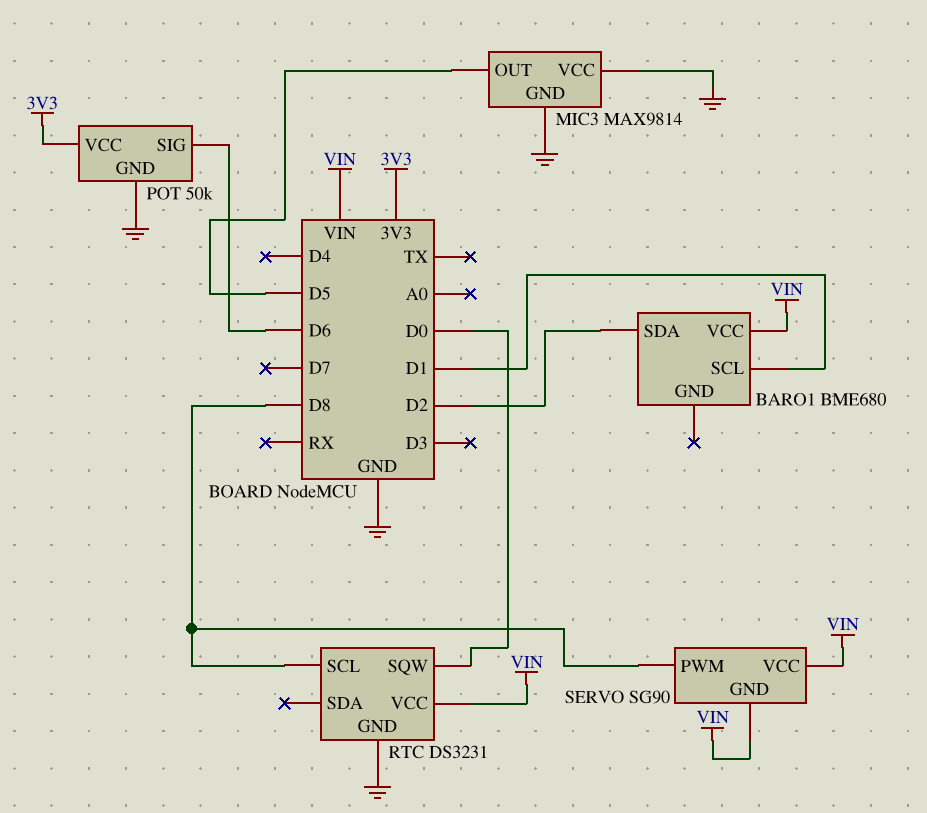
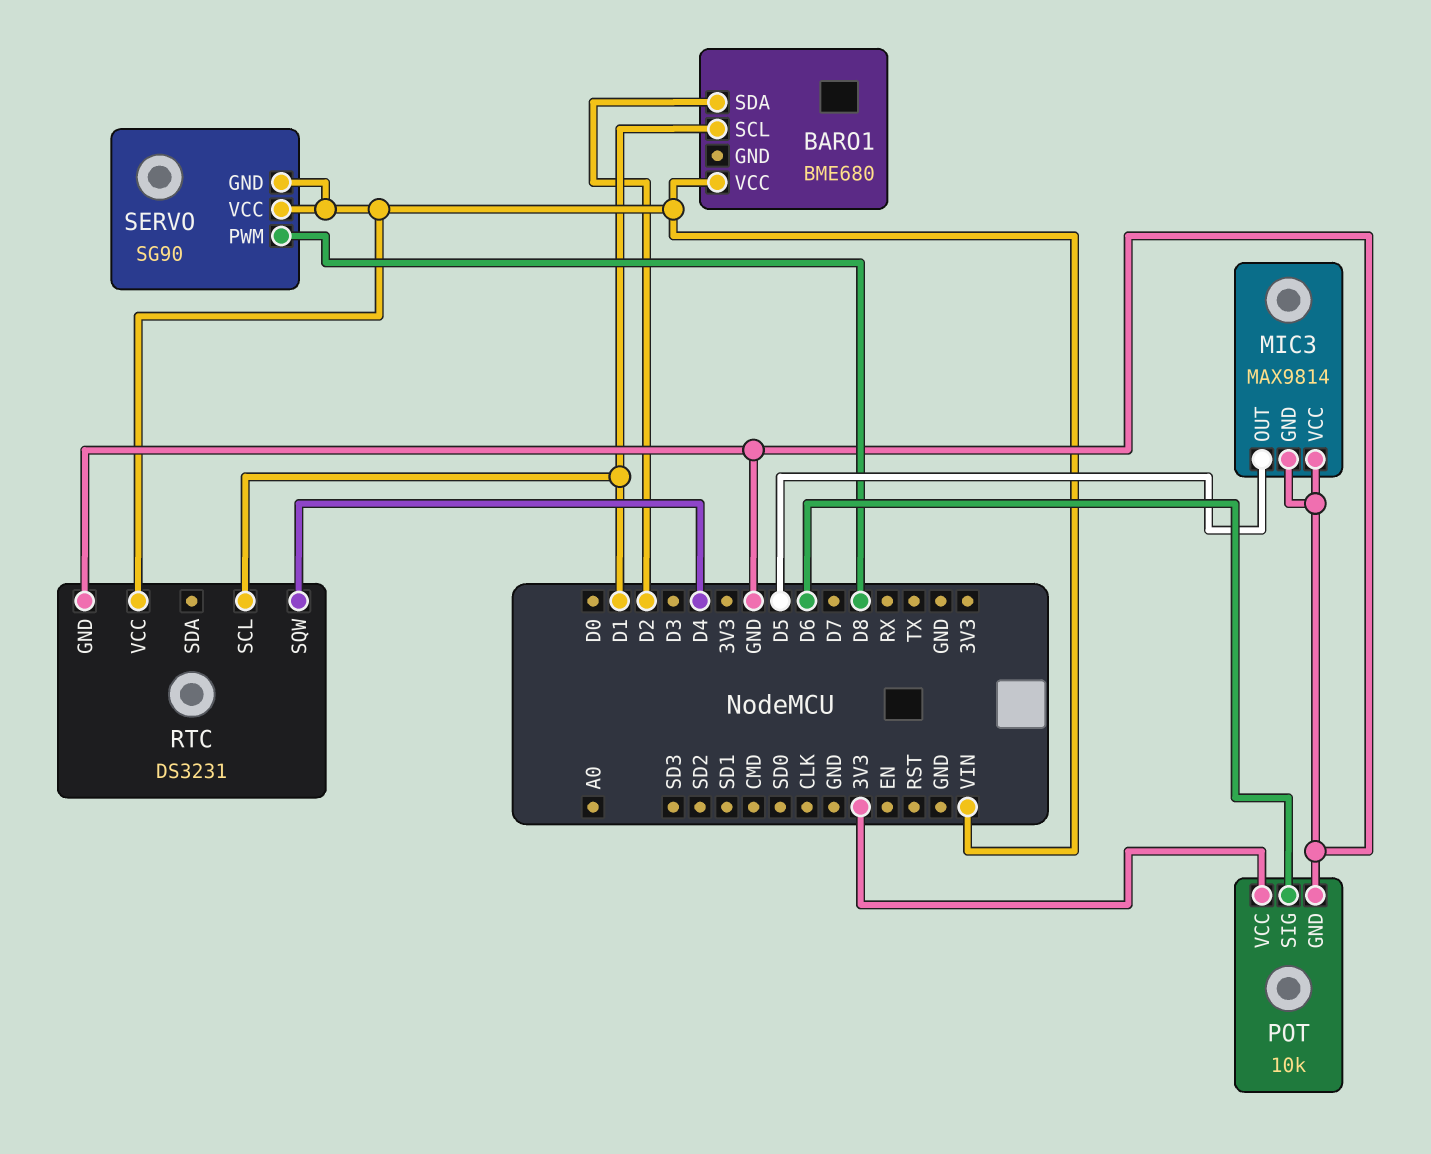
POT: 50k -> 10k
RTC pin SCL: D8 -> D1
RTC pin SQW: D0 -> D4

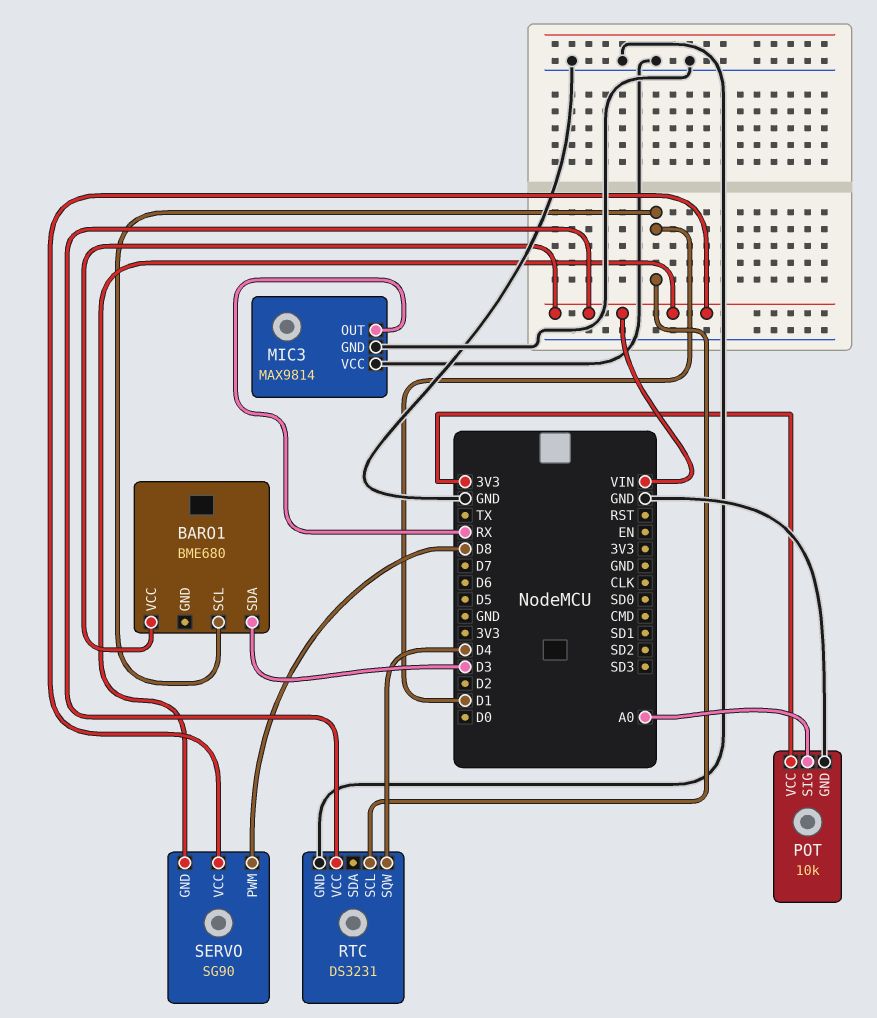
BARO1 pin SDA: D2 -> D3
MIC3 pin OUT: D5 -> RX
POT pin SIG: D6 -> A0

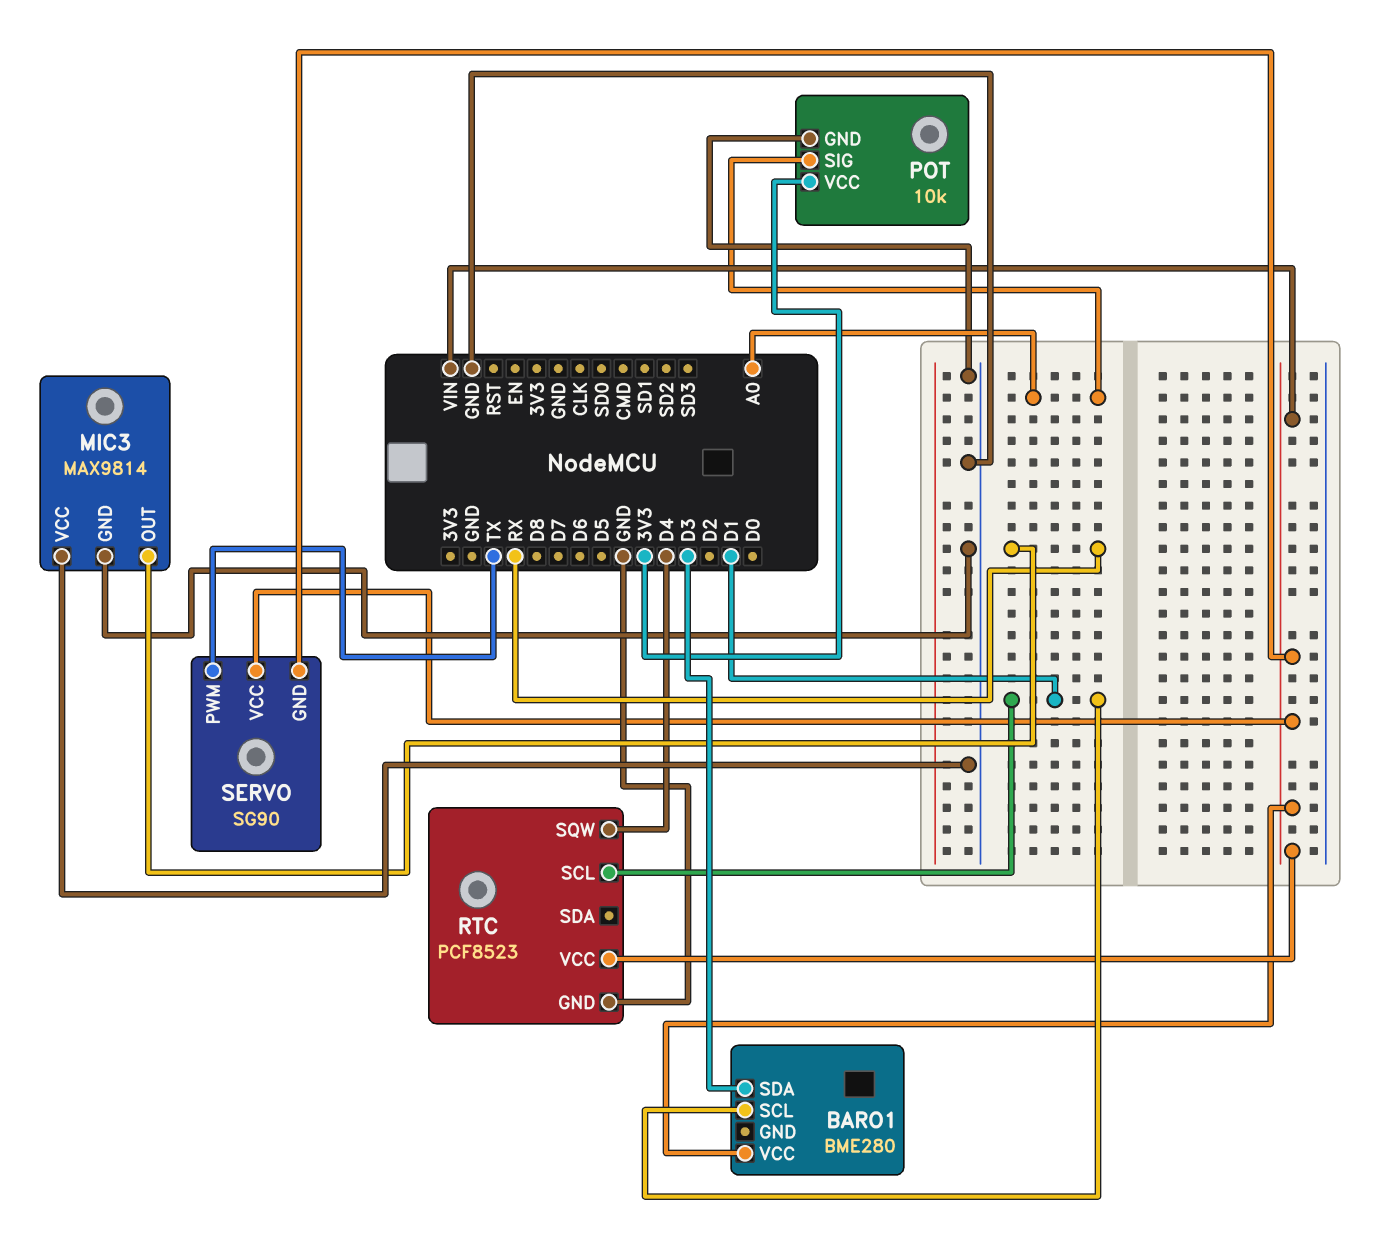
BARO1: BME680 -> BME280
RTC: DS3231 -> PCF8523
SERVO pin PWM: D8 -> TX

